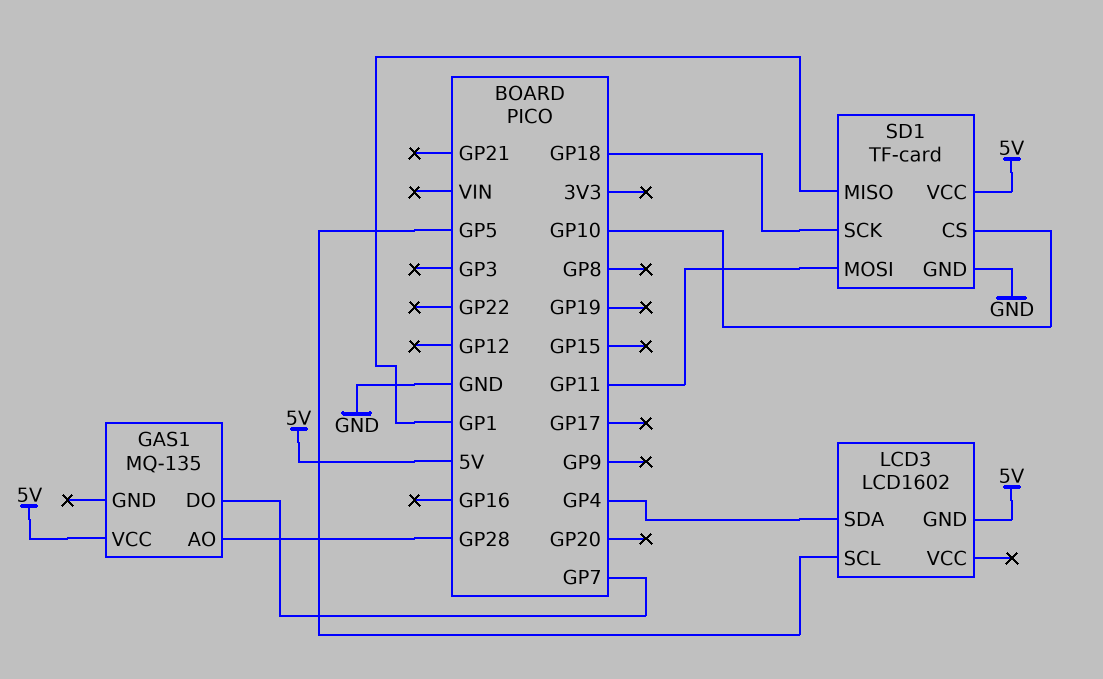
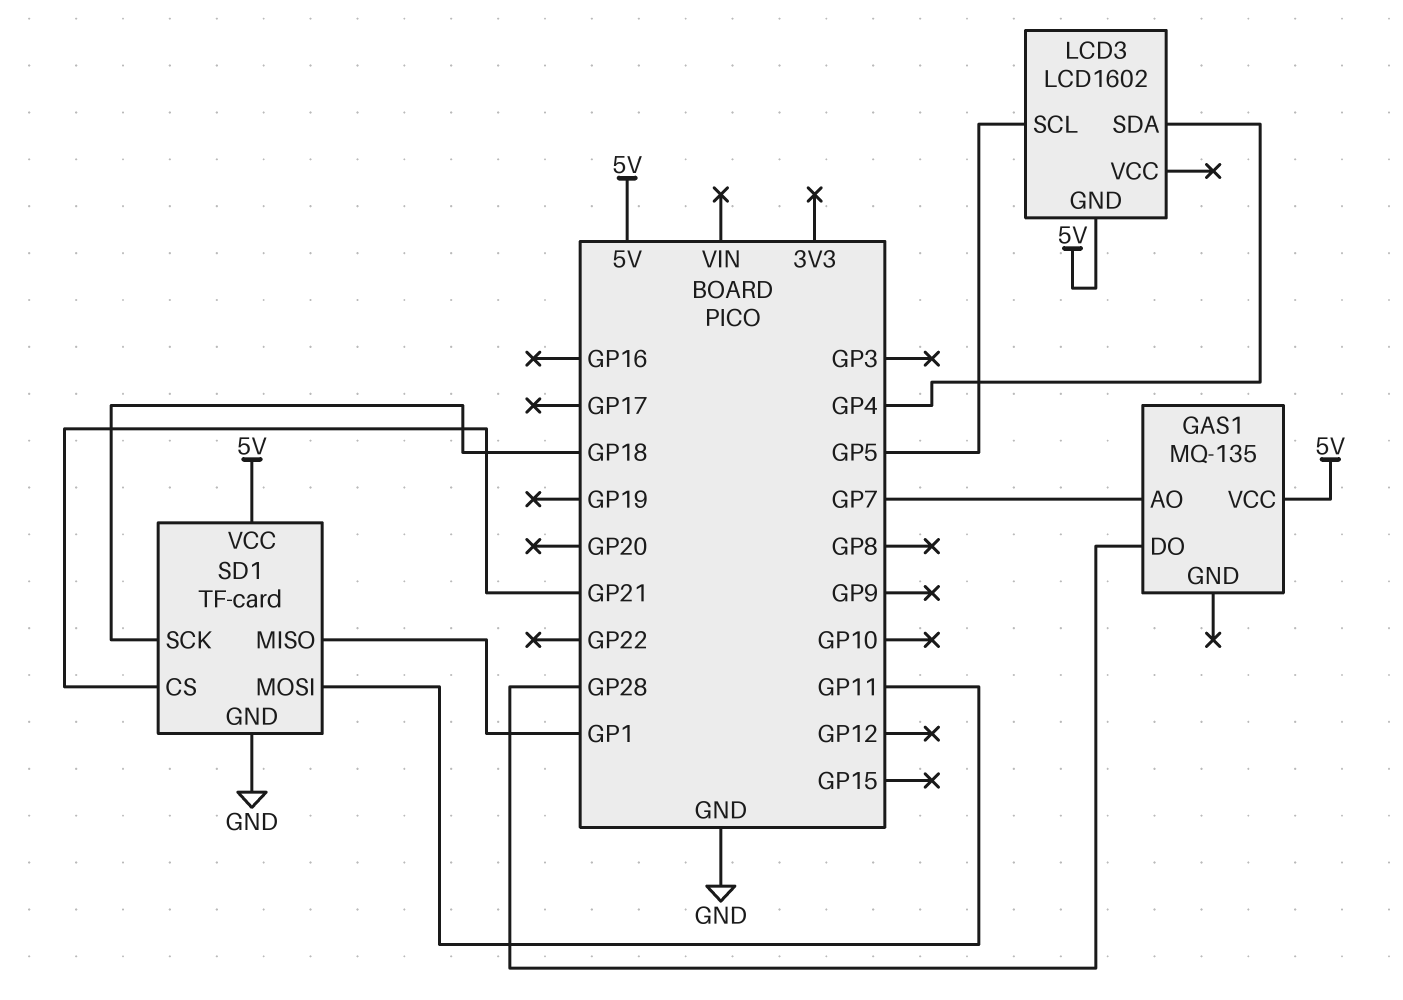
GAS1 pin AO: GP28 -> GP7
GAS1 pin DO: GP7 -> GP28
SD1 pin CS: GP10 -> GP21

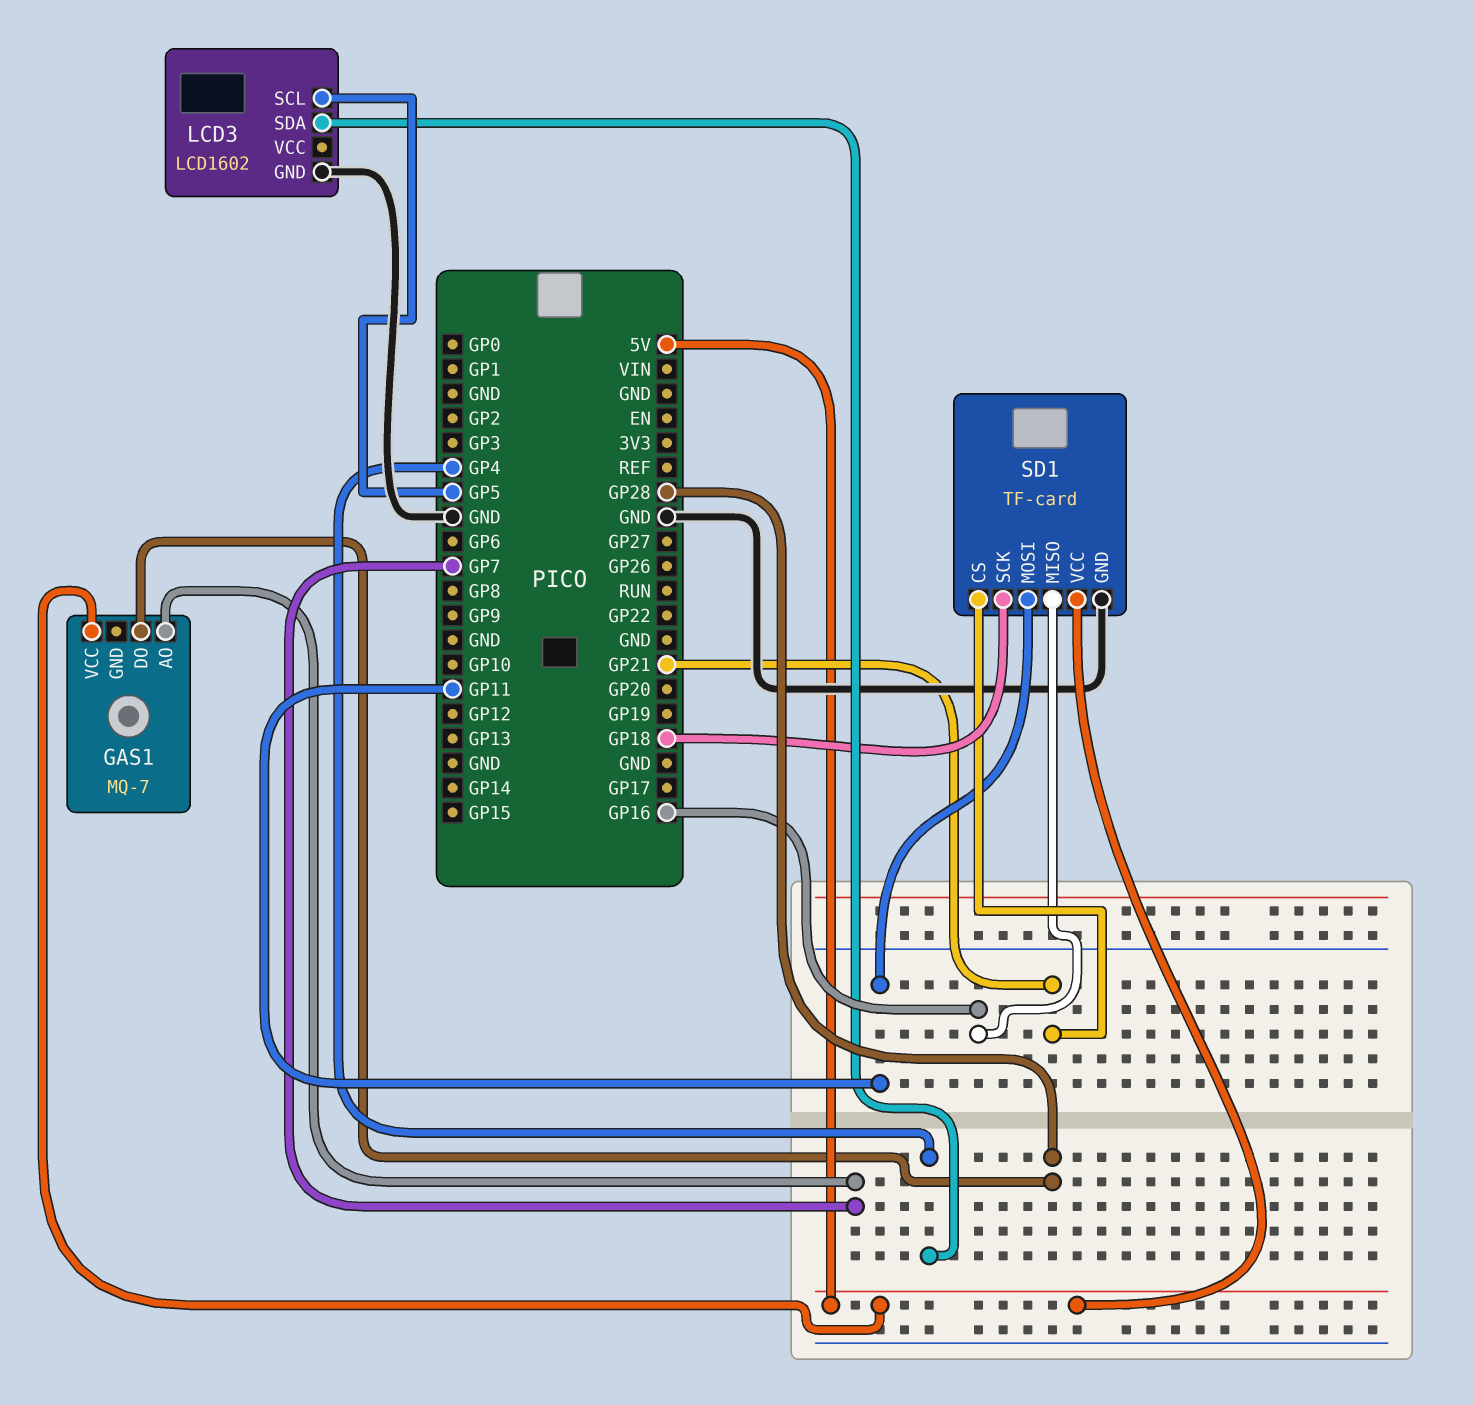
GAS1: MQ-135 -> MQ-7
LCD3 pin GND: 5V -> GND
SD1 pin MISO: GP1 -> GP16

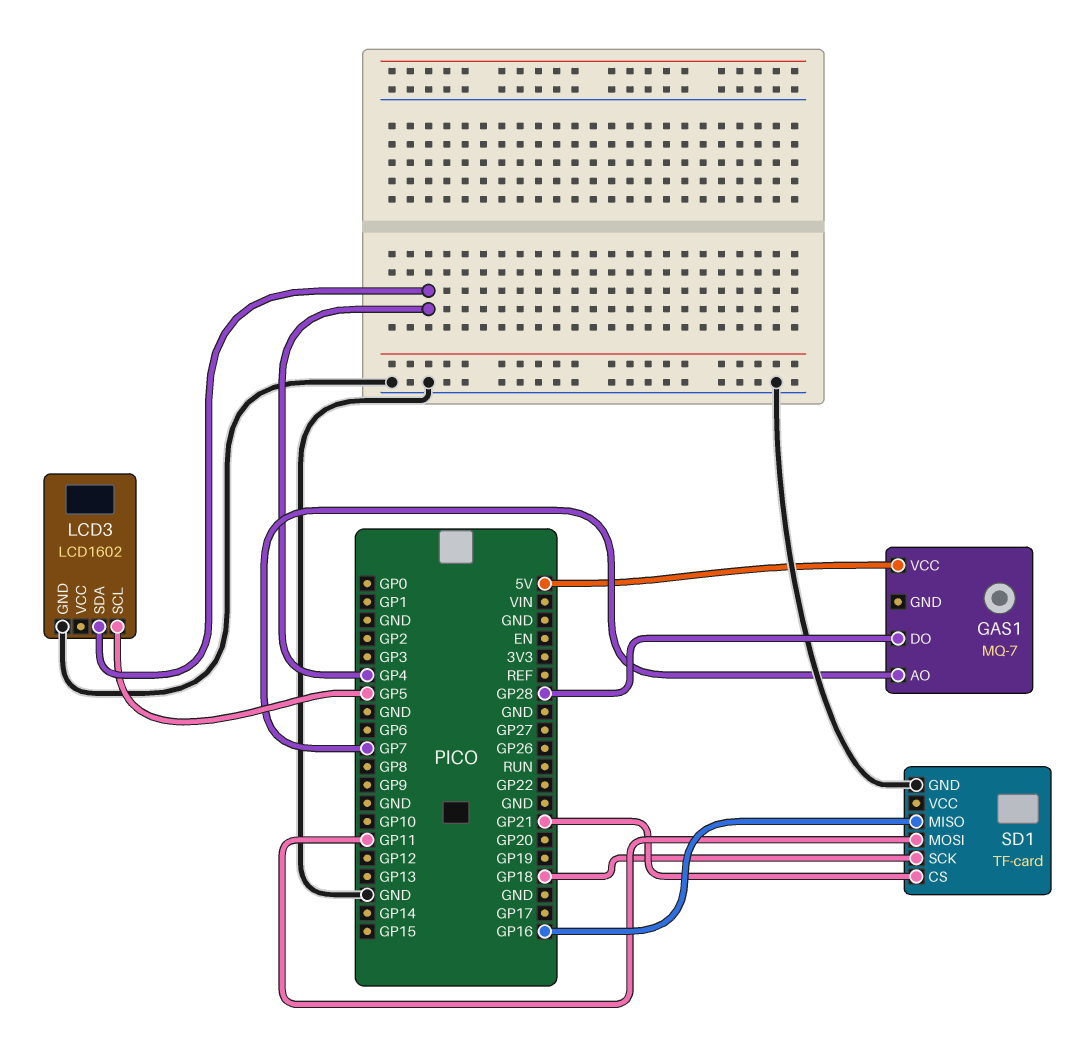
SD1 pin VCC: 5V -> none

